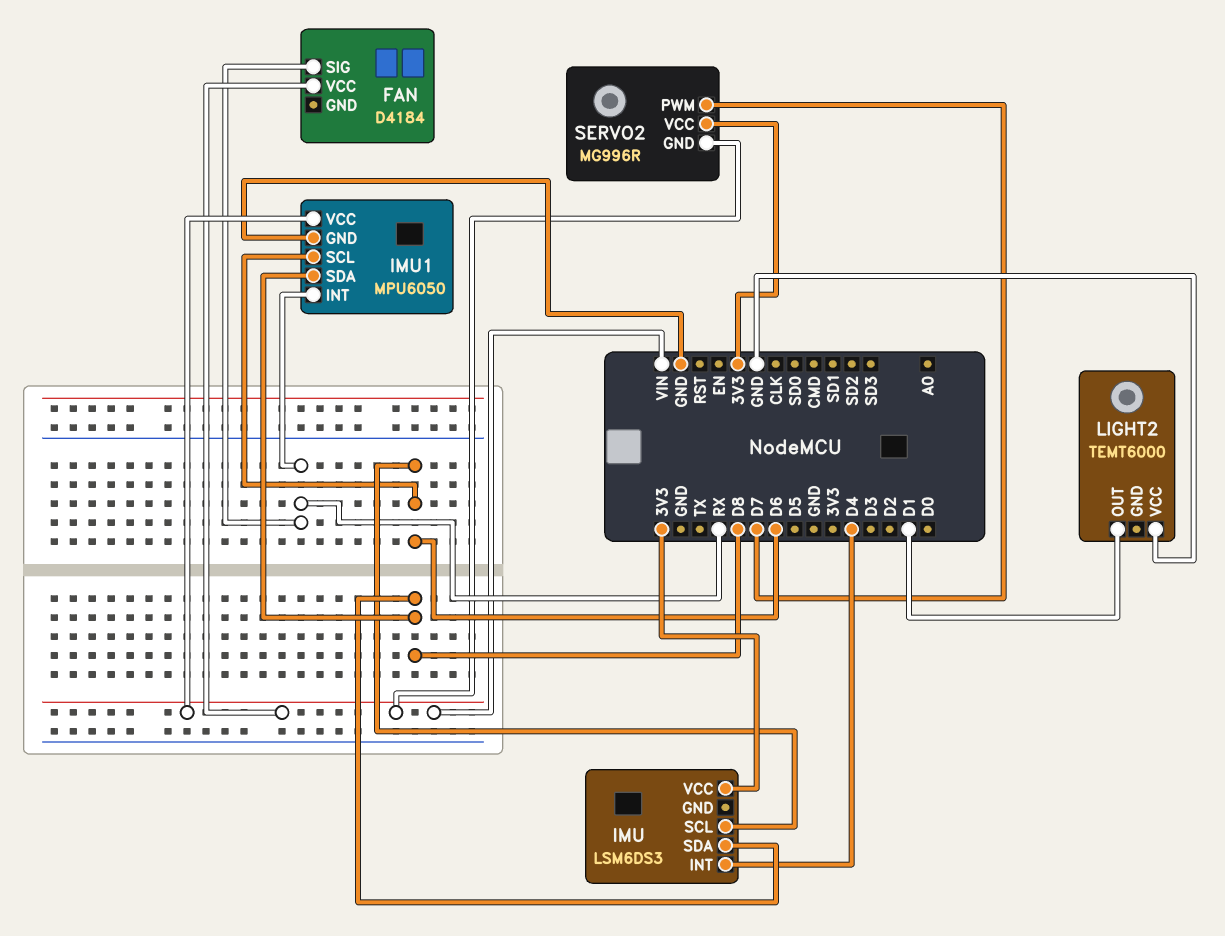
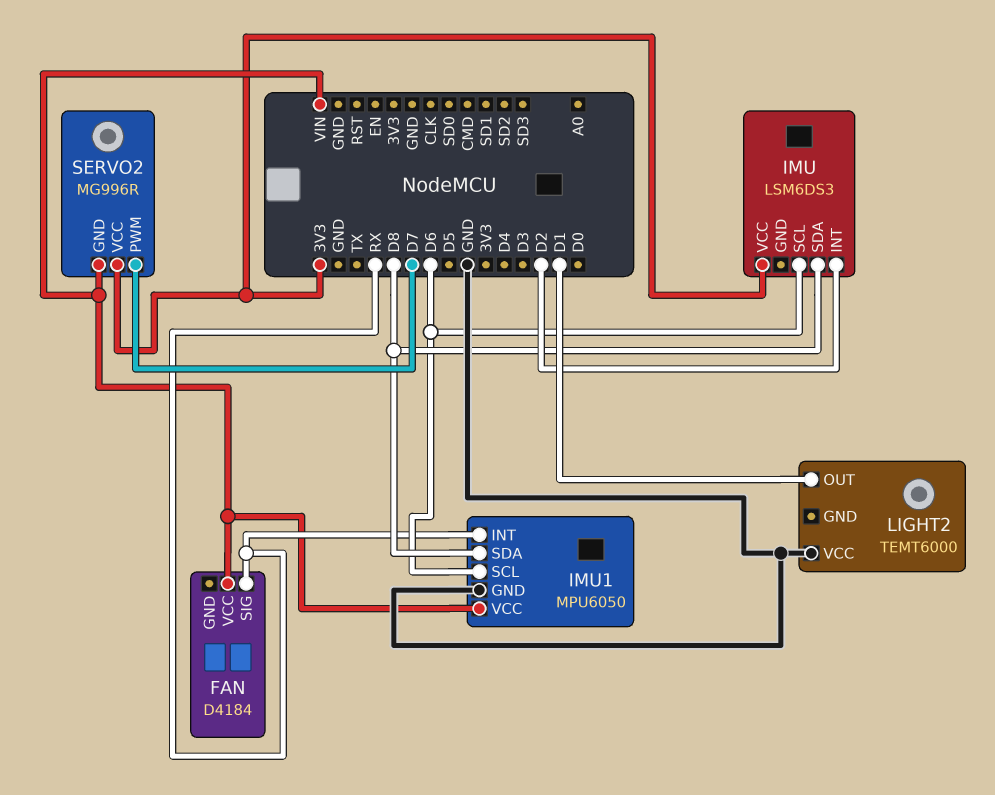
IMU pin INT: D4 -> D2

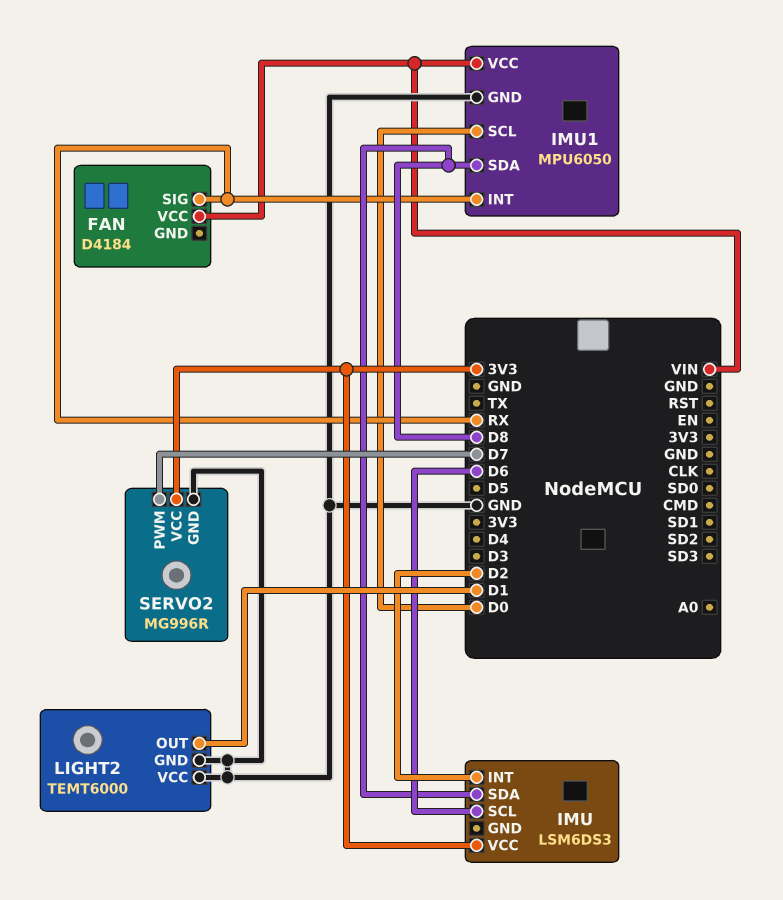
IMU1 pin SCL: D6 -> D0
LIGHT2 pin GND: none -> GND
SERVO2 pin GND: VIN -> GND

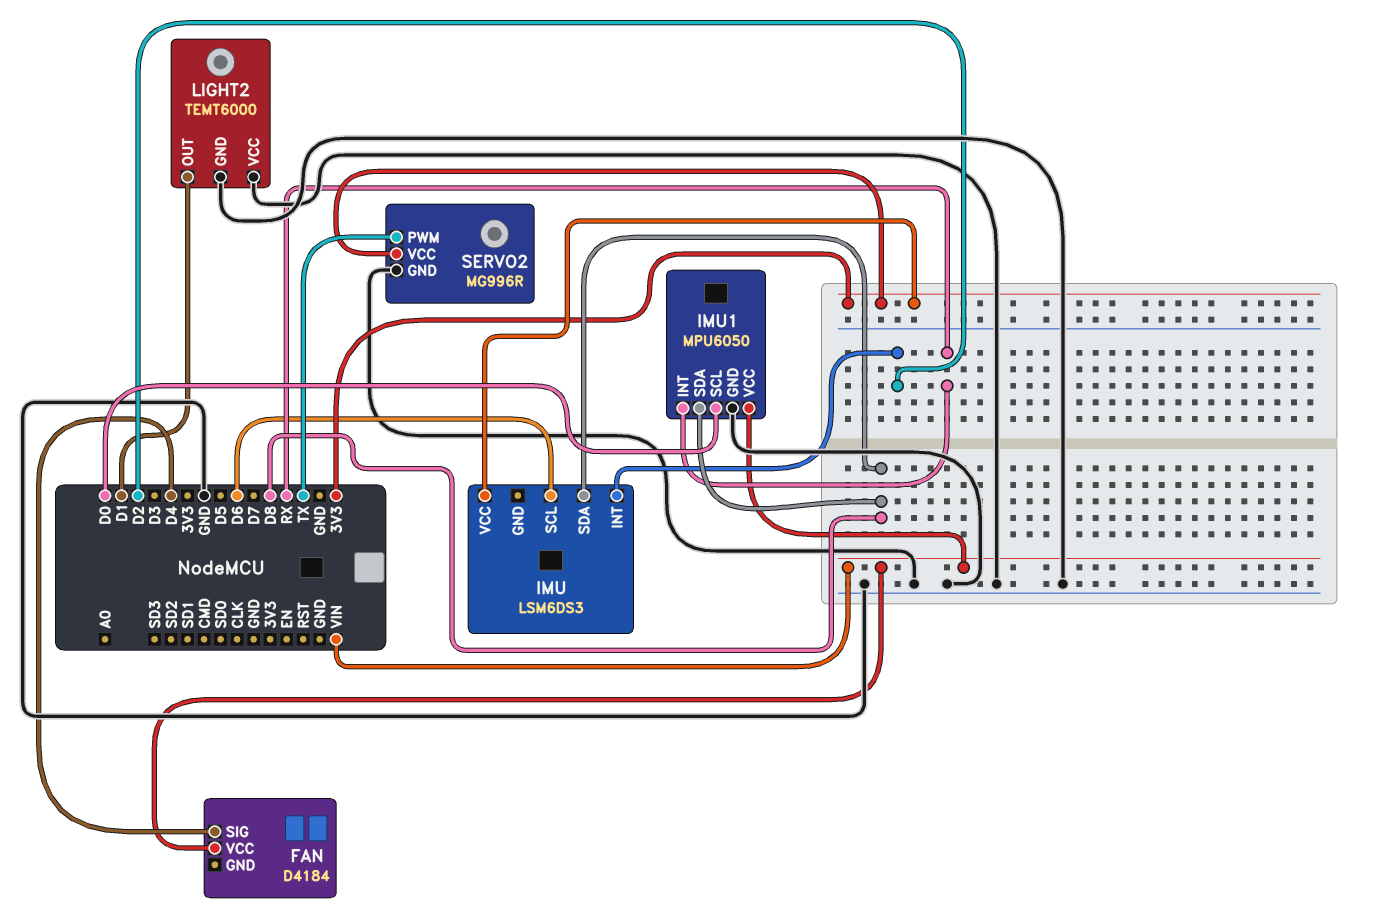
FAN pin SIG: RX -> D4
SERVO2 pin PWM: D7 -> TX

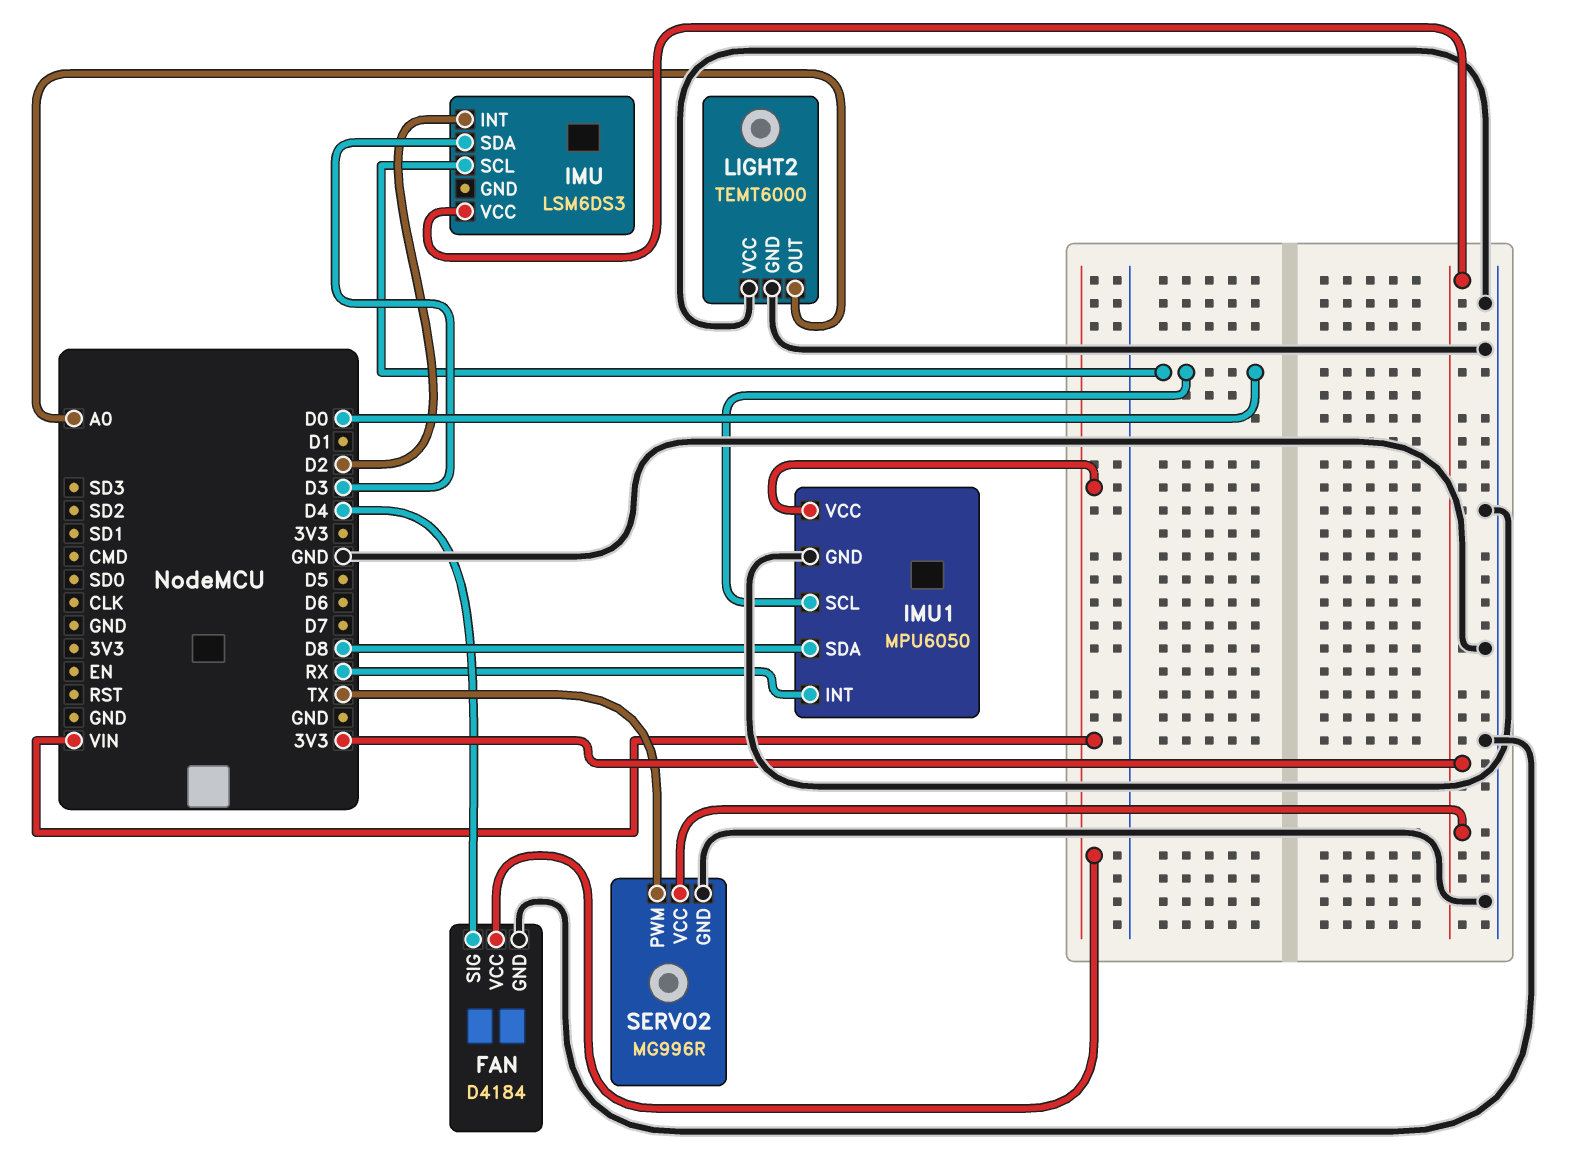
FAN pin GND: none -> GND
IMU pin SCL: D6 -> D0
IMU pin SDA: D8 -> D3
LIGHT2 pin OUT: D1 -> A0

